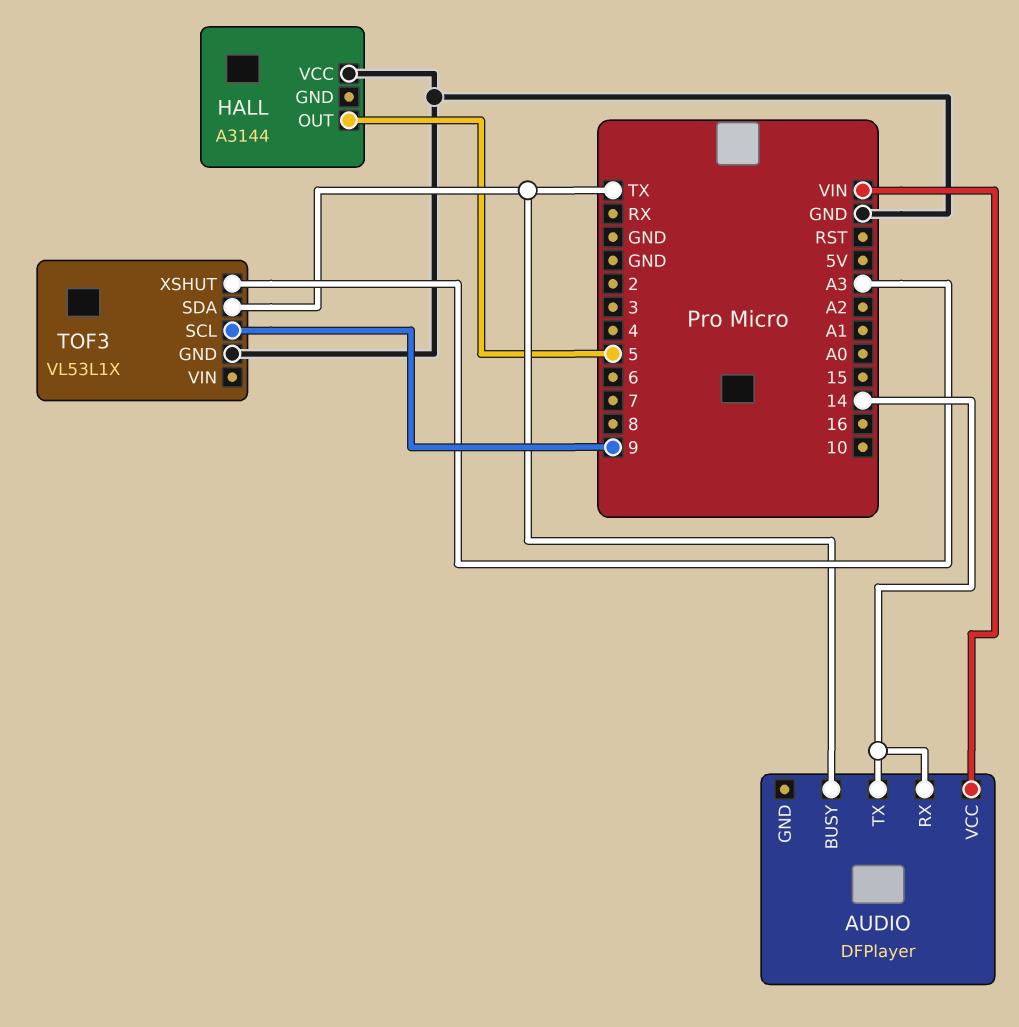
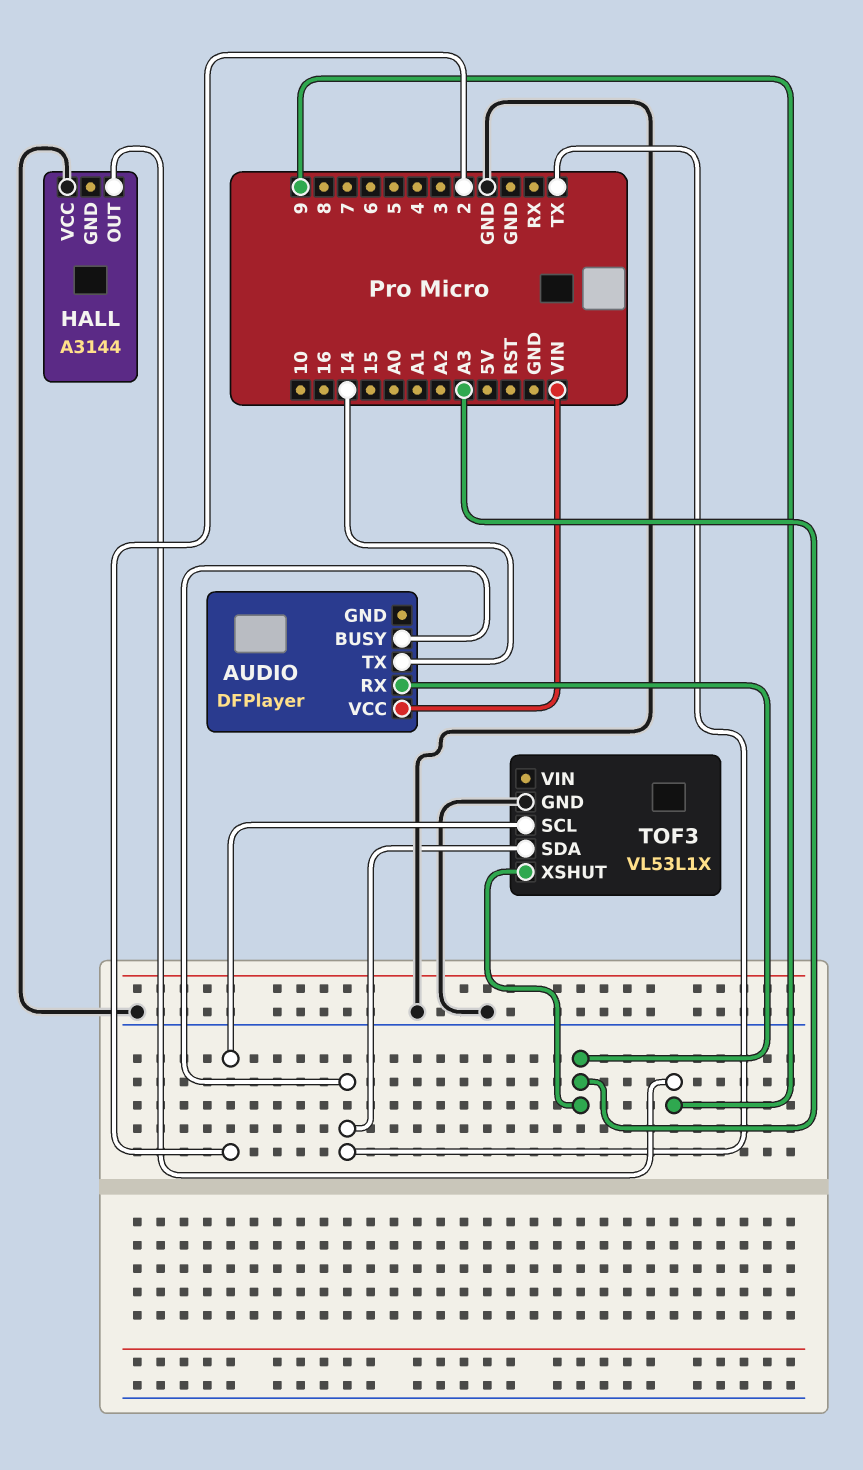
AUDIO pin RX: 14 -> A3
HALL pin OUT: 5 -> 9
TOF3 pin SCL: 9 -> 2

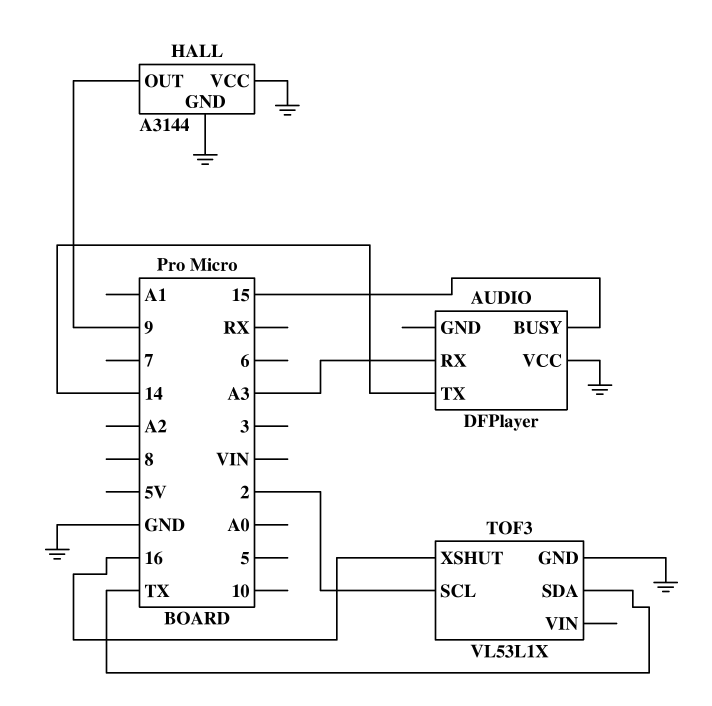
AUDIO pin BUSY: TX -> 15
AUDIO pin VCC: VIN -> GND
HALL pin GND: none -> GND
TOF3 pin XSHUT: A3 -> 16

